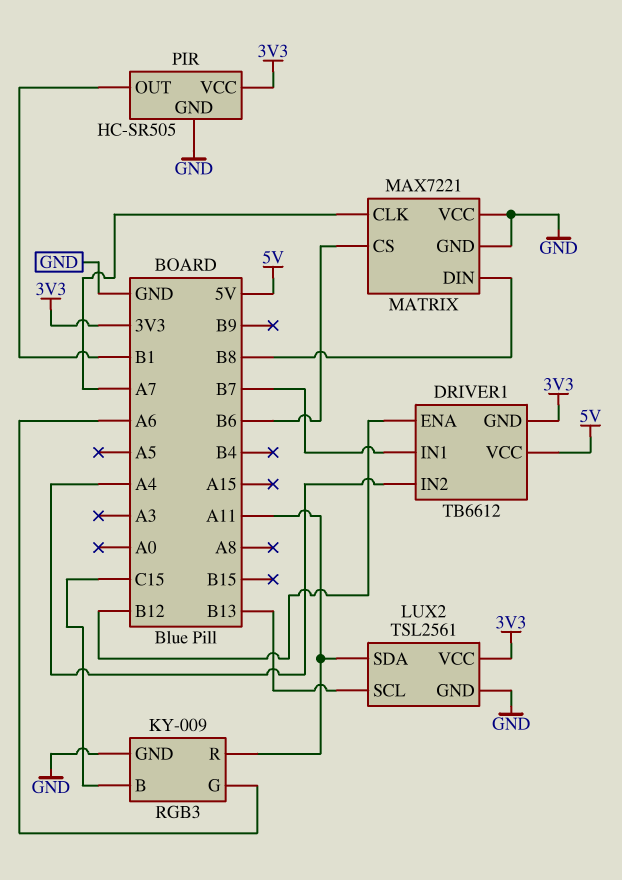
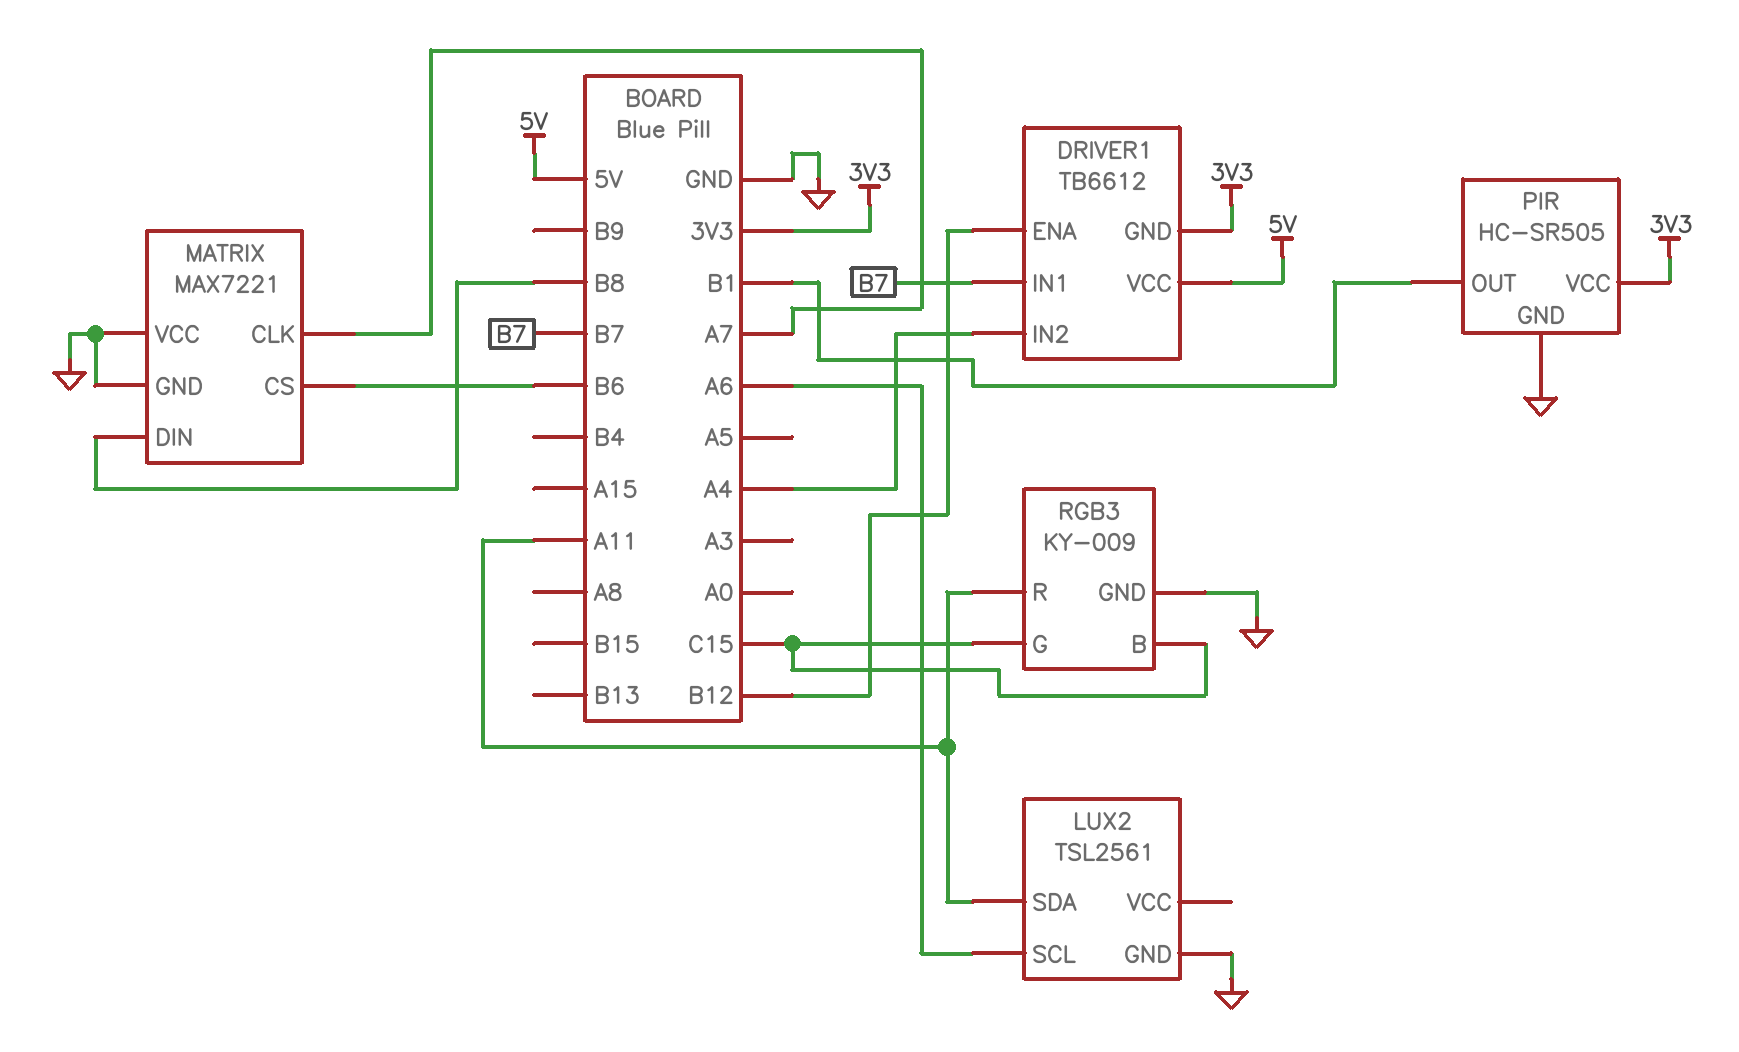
LUX2 pin SCL: B13 -> A6
LUX2 pin VCC: 3V3 -> none
RGB3 pin G: A6 -> C15

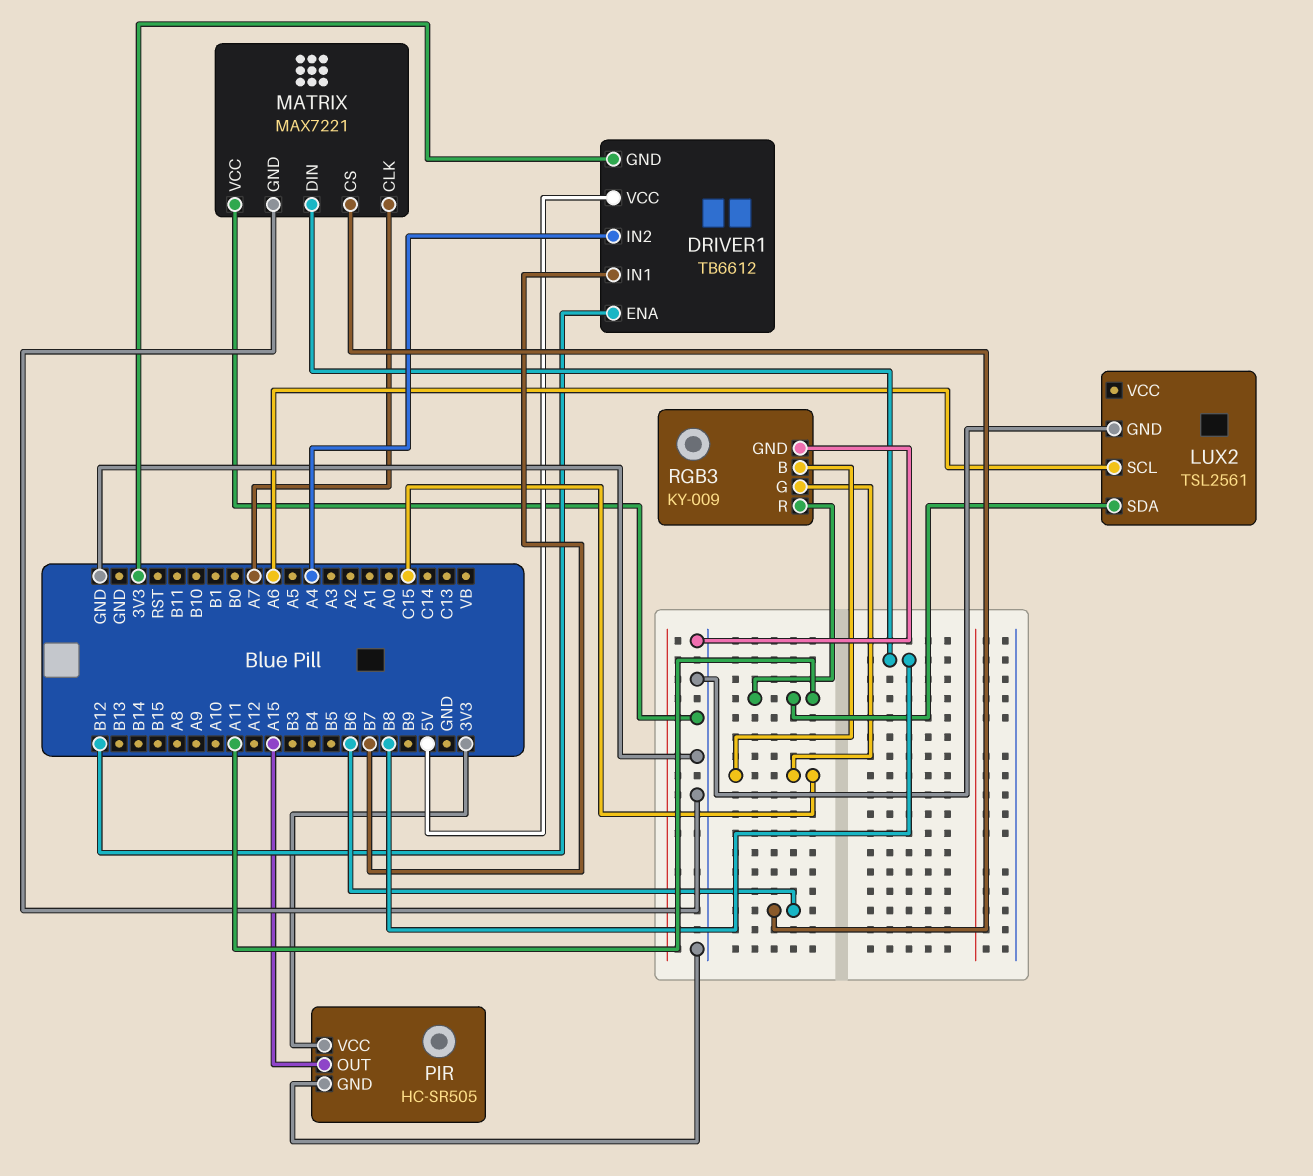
PIR pin OUT: B1 -> A15

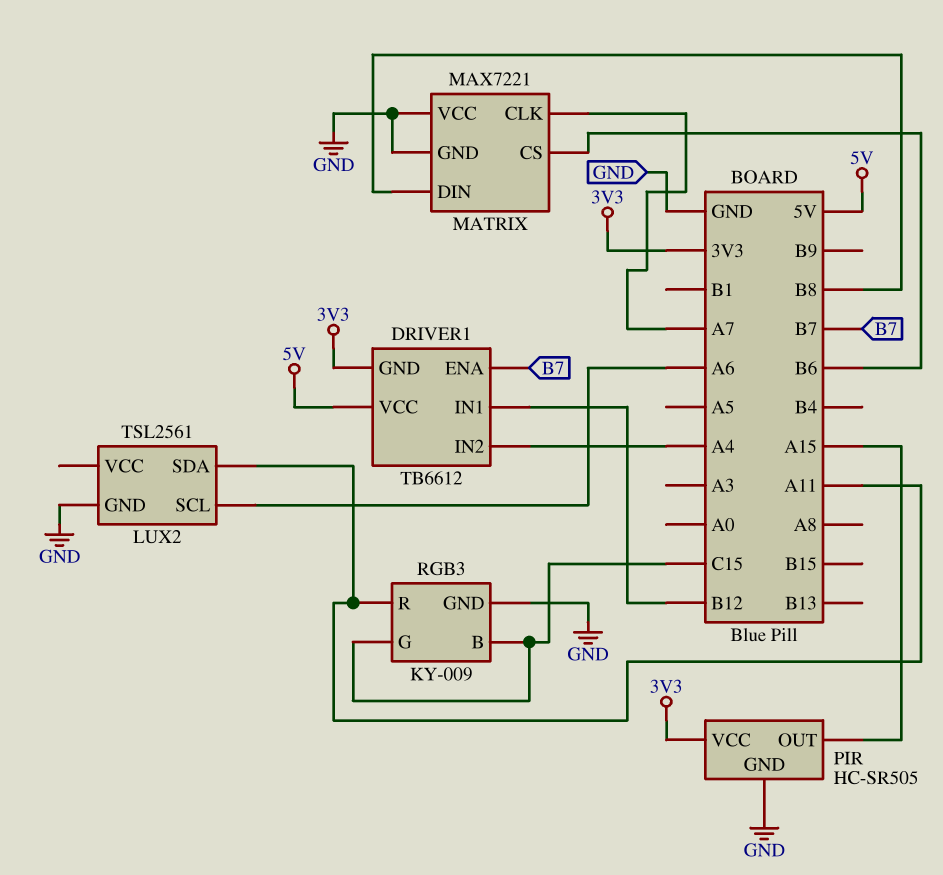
DRIVER1 pin ENA: B12 -> B7
DRIVER1 pin IN1: B7 -> B12

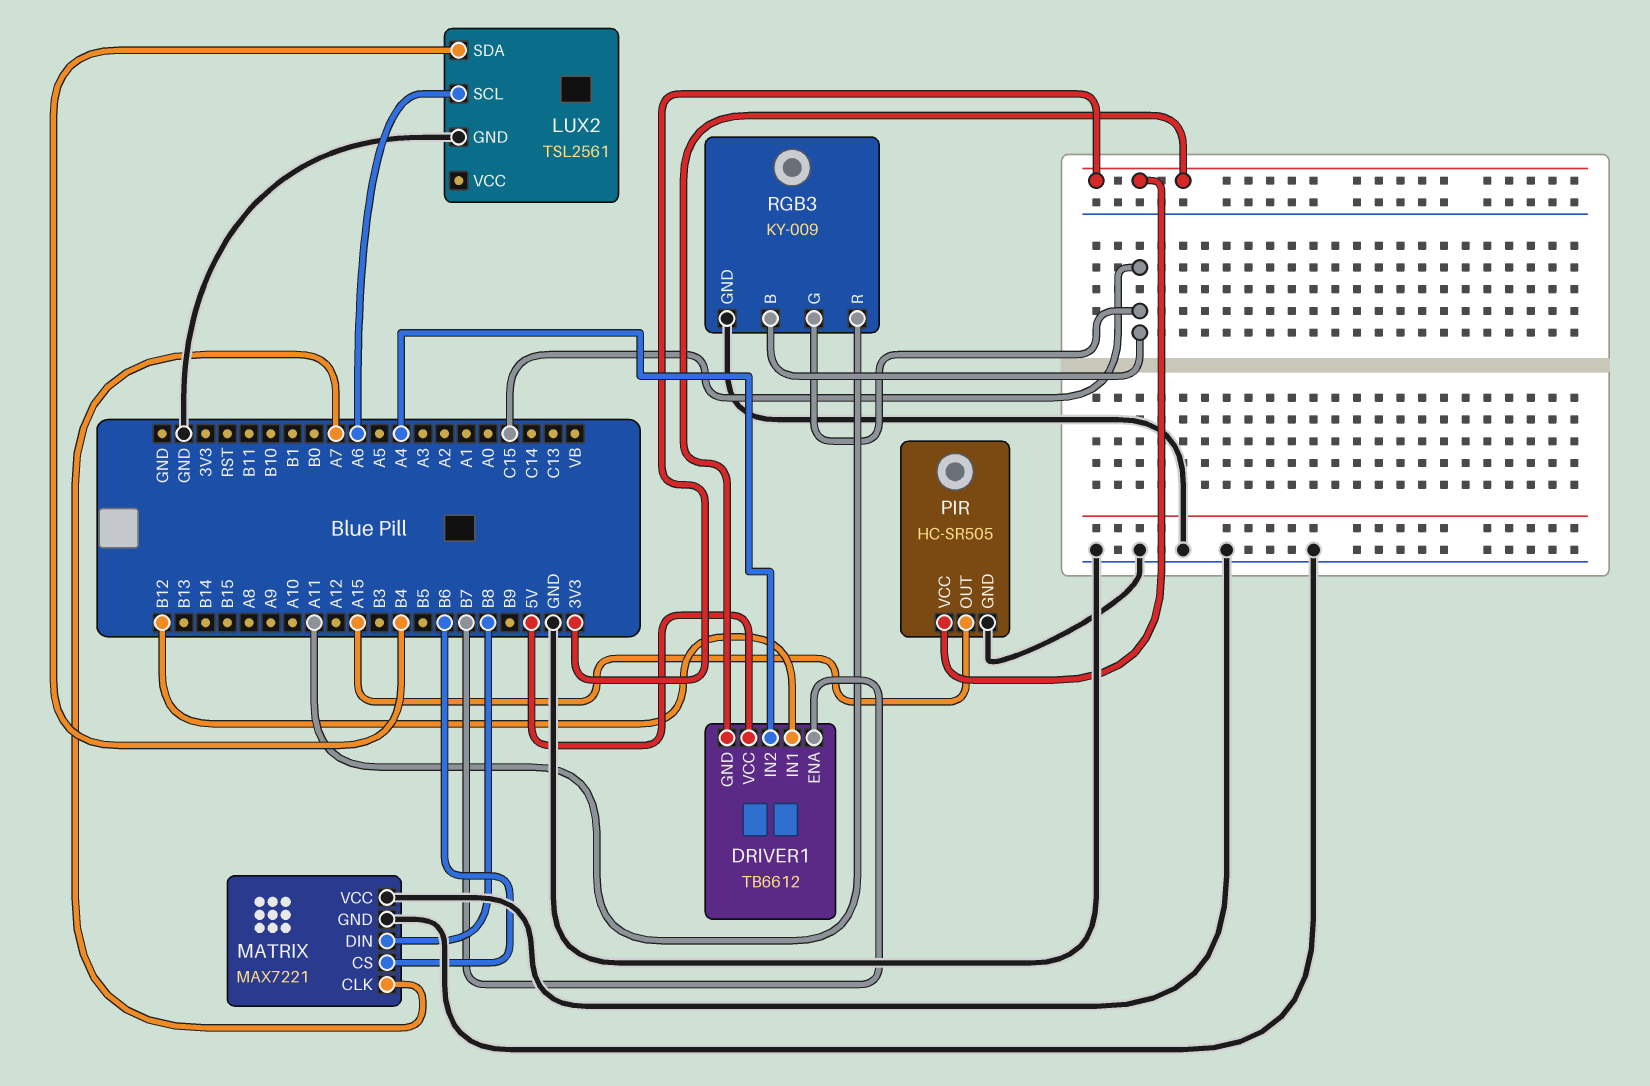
LUX2 pin SDA: A11 -> B4

